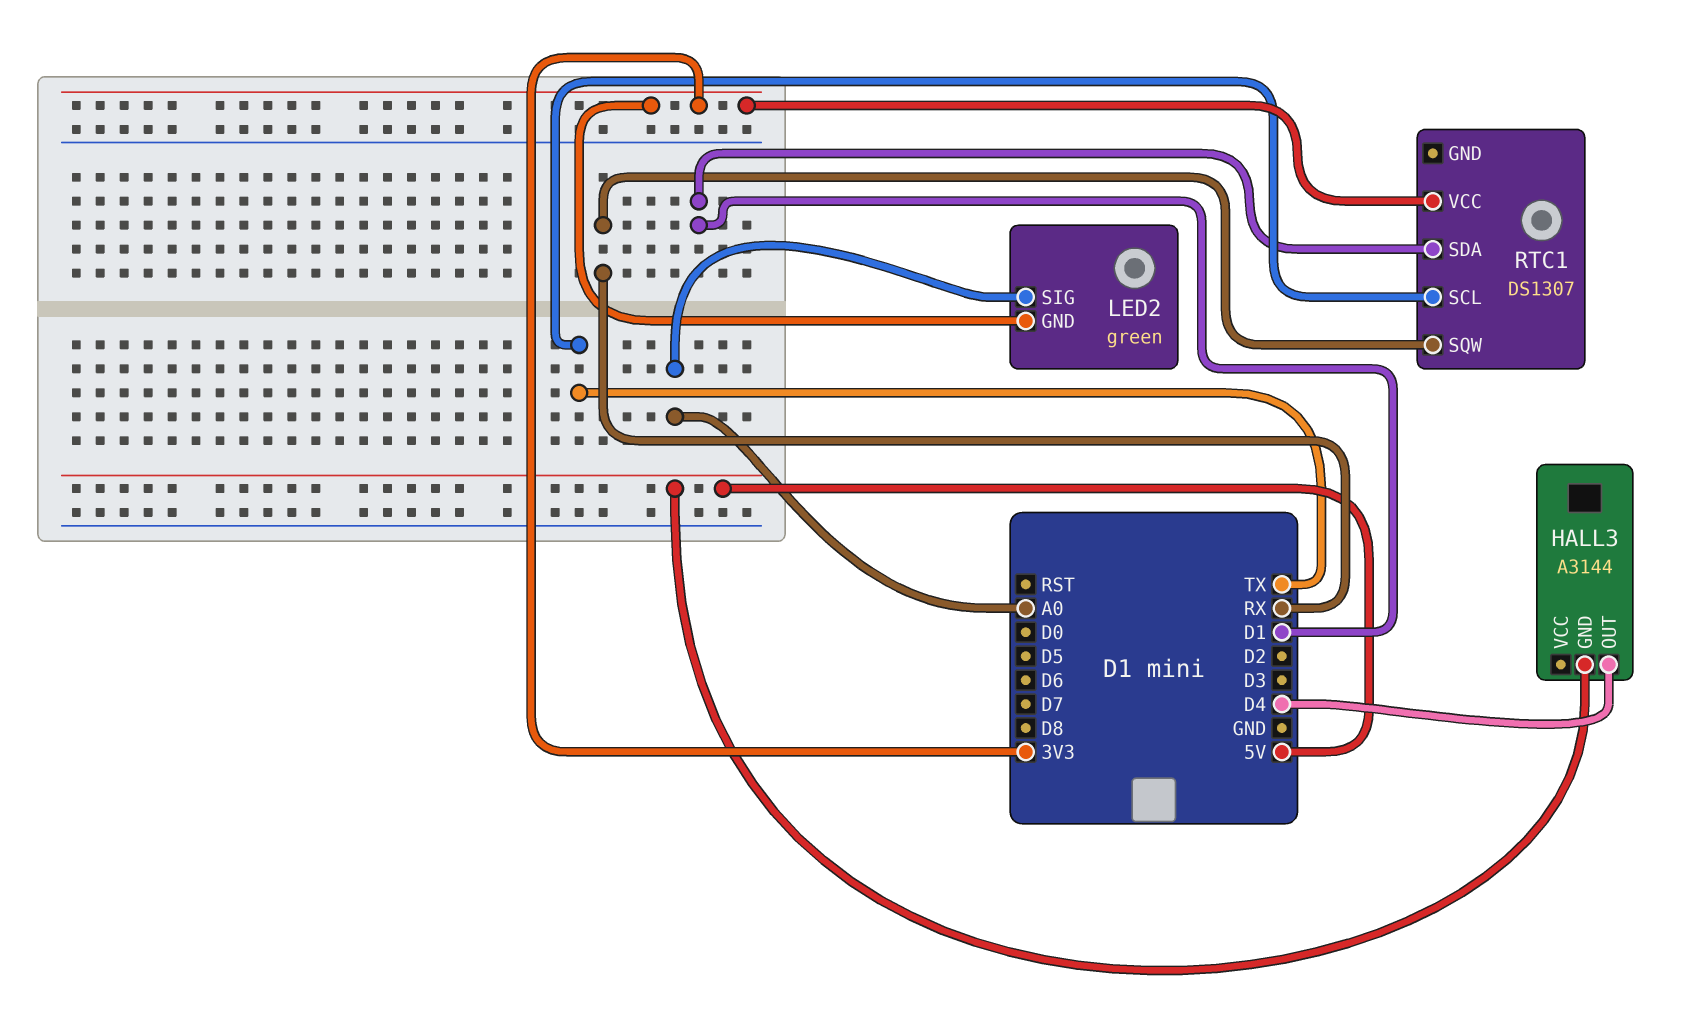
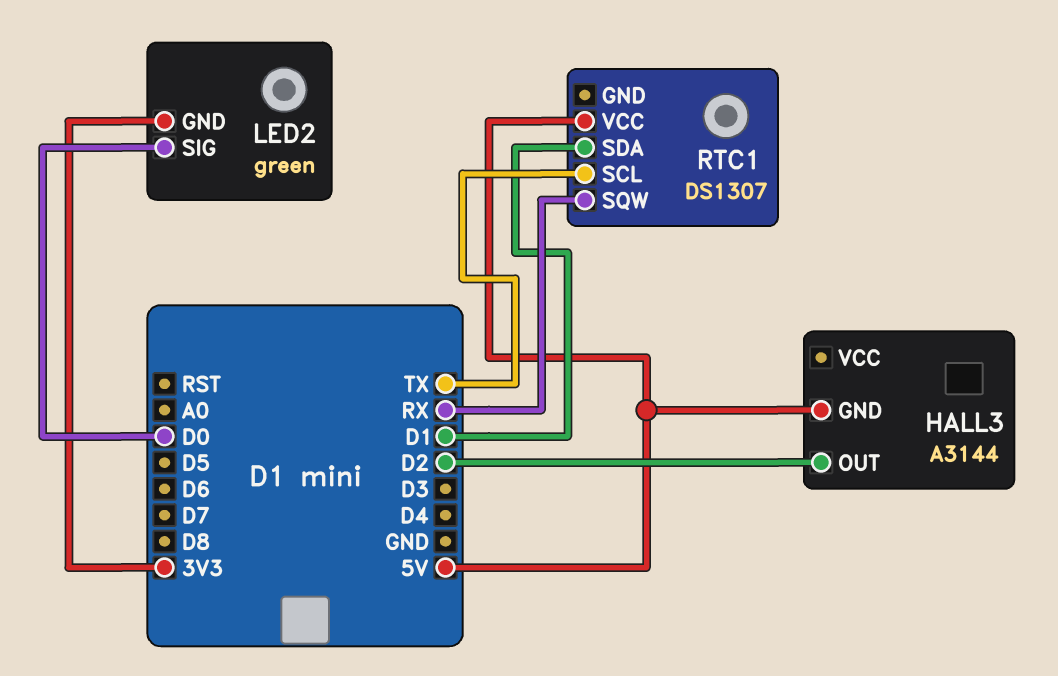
HALL3 pin OUT: D4 -> D2
LED2 pin SIG: A0 -> D0
RTC1 pin VCC: 3V3 -> 5V

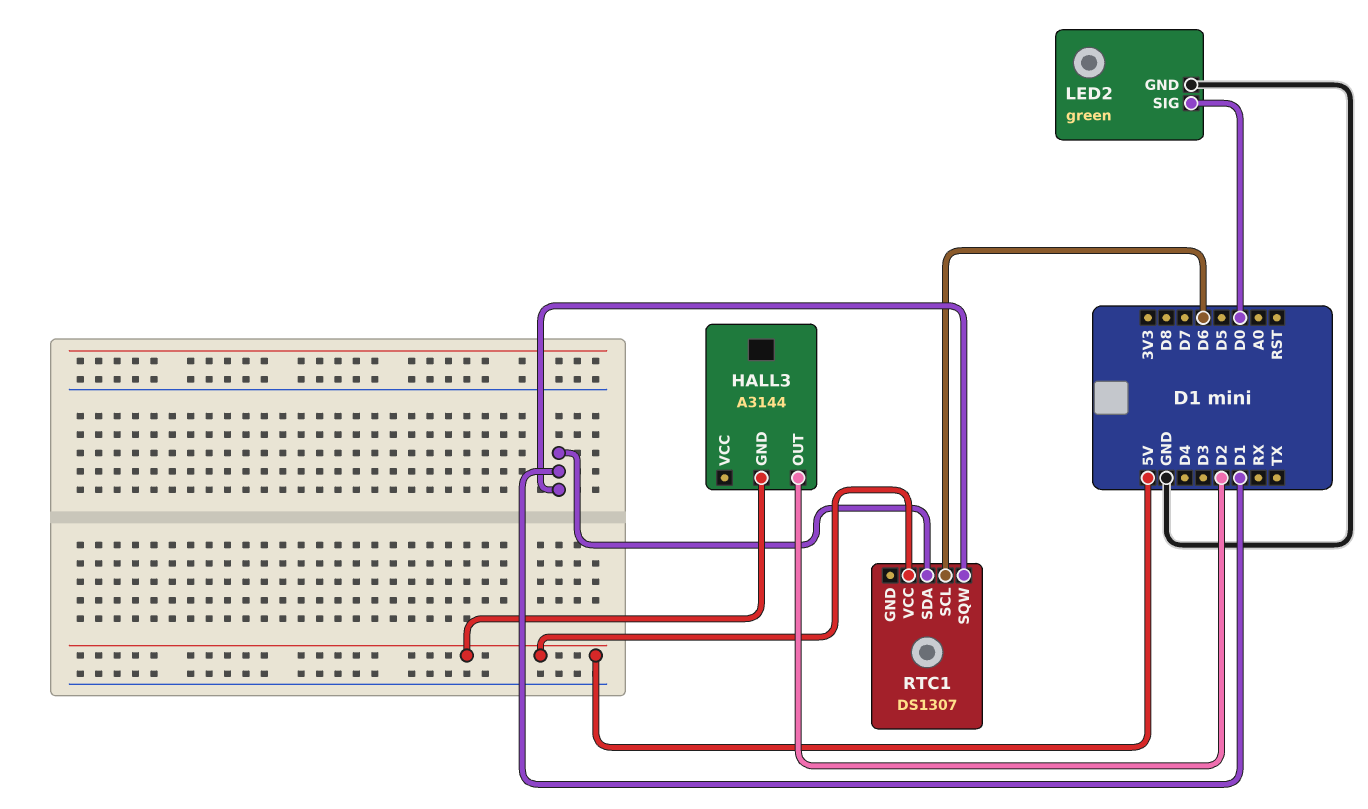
LED2 pin GND: 3V3 -> GND
RTC1 pin SCL: TX -> D6
RTC1 pin SQW: RX -> D1

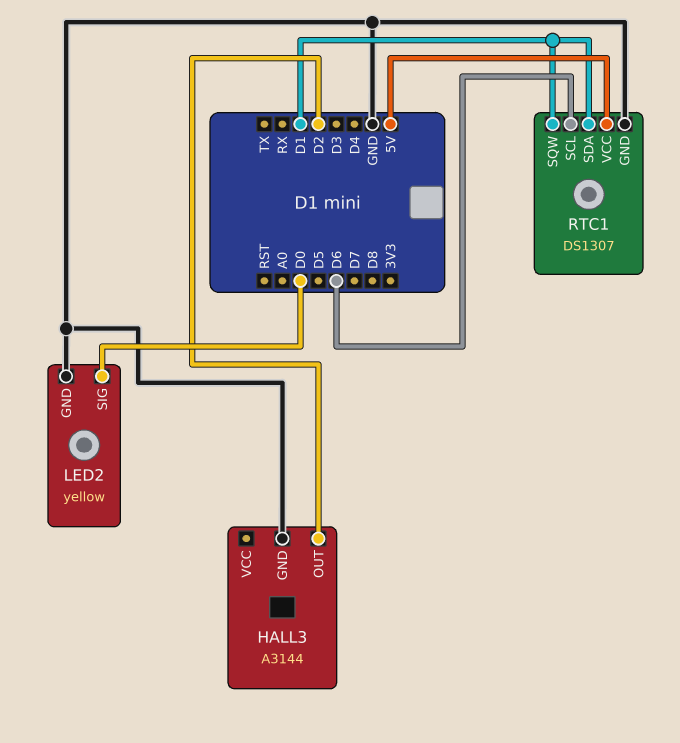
HALL3 pin GND: 5V -> GND
LED2: green -> yellow
RTC1 pin GND: none -> GND

